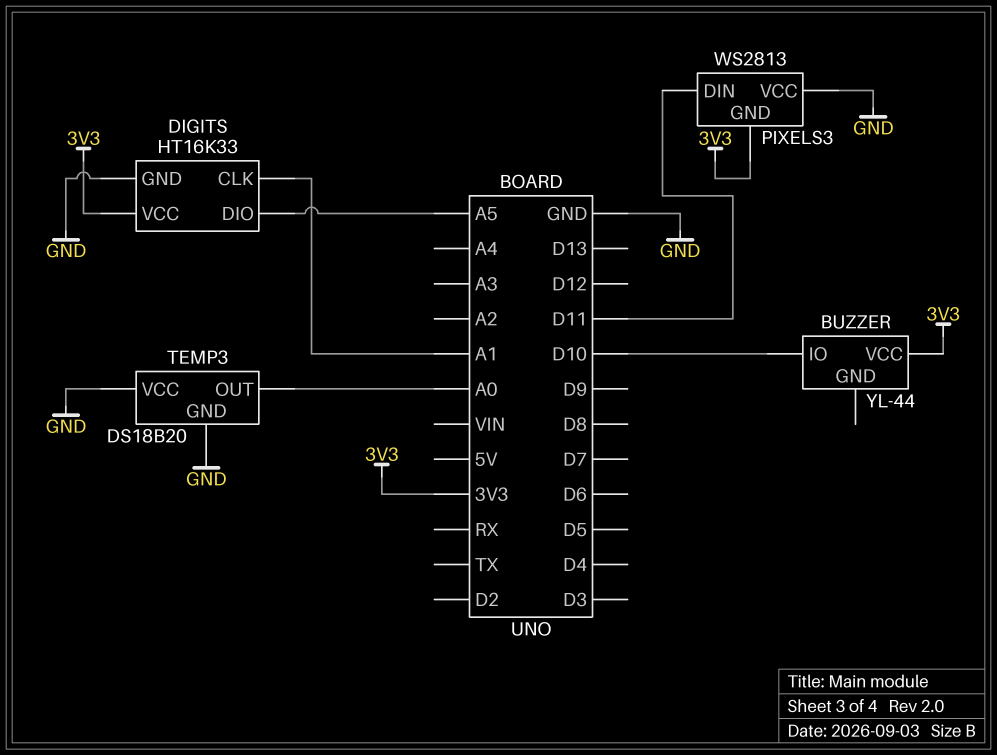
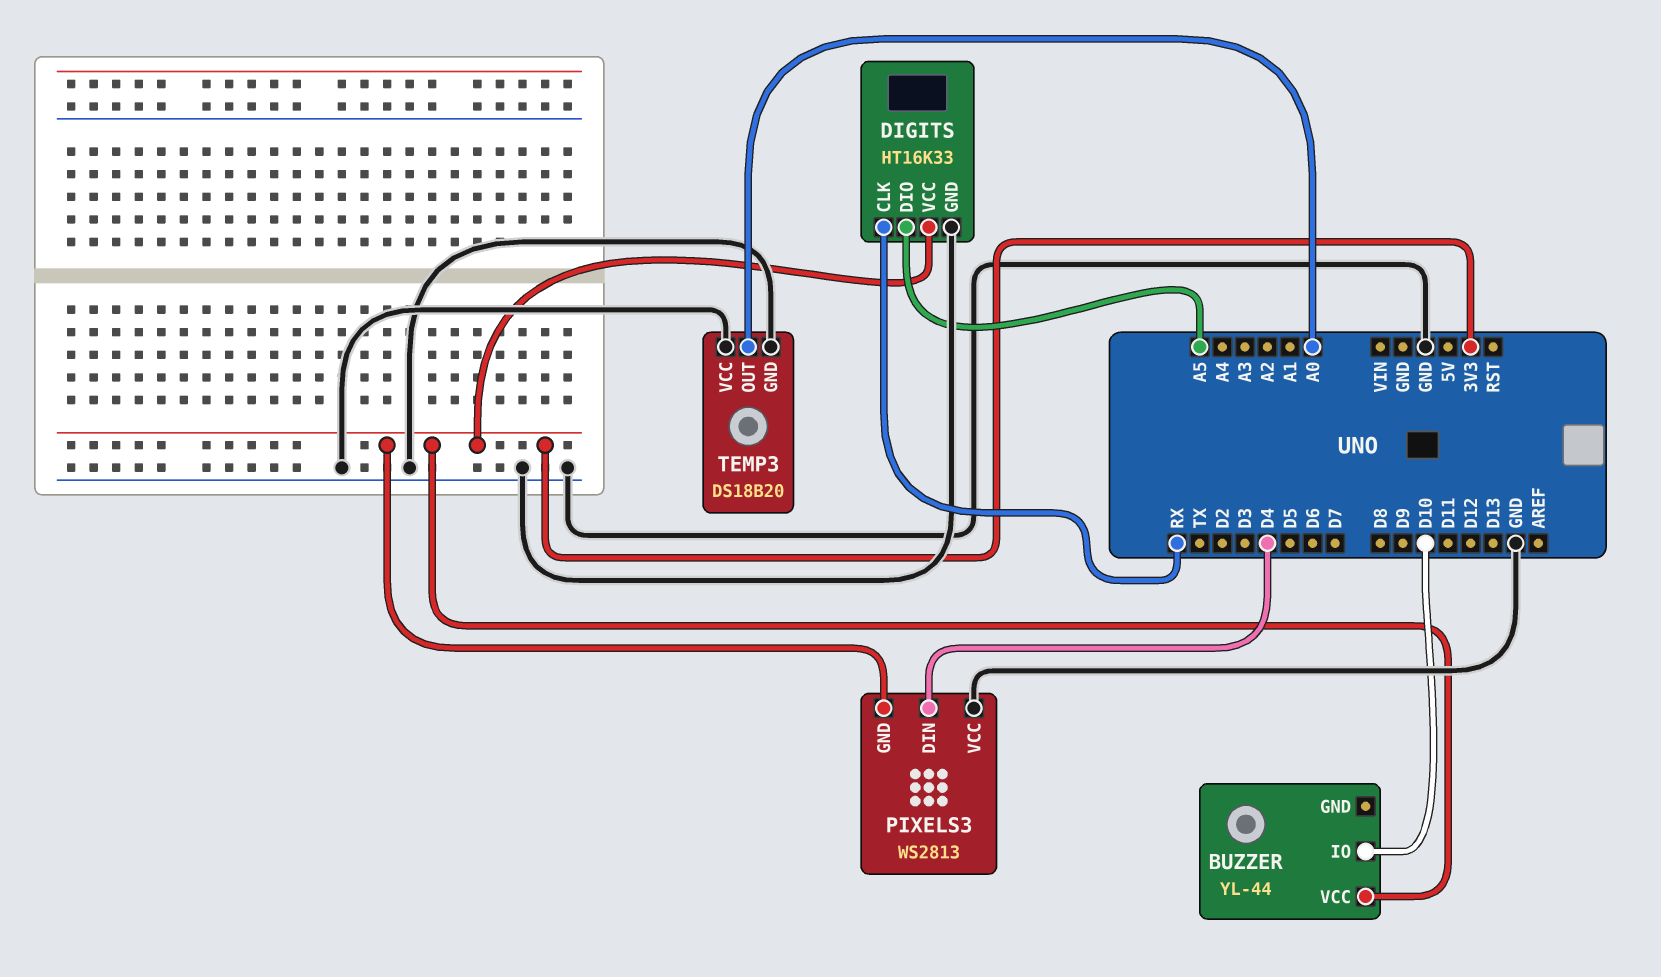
DIGITS pin CLK: A1 -> RX
PIXELS3 pin DIN: D11 -> D4

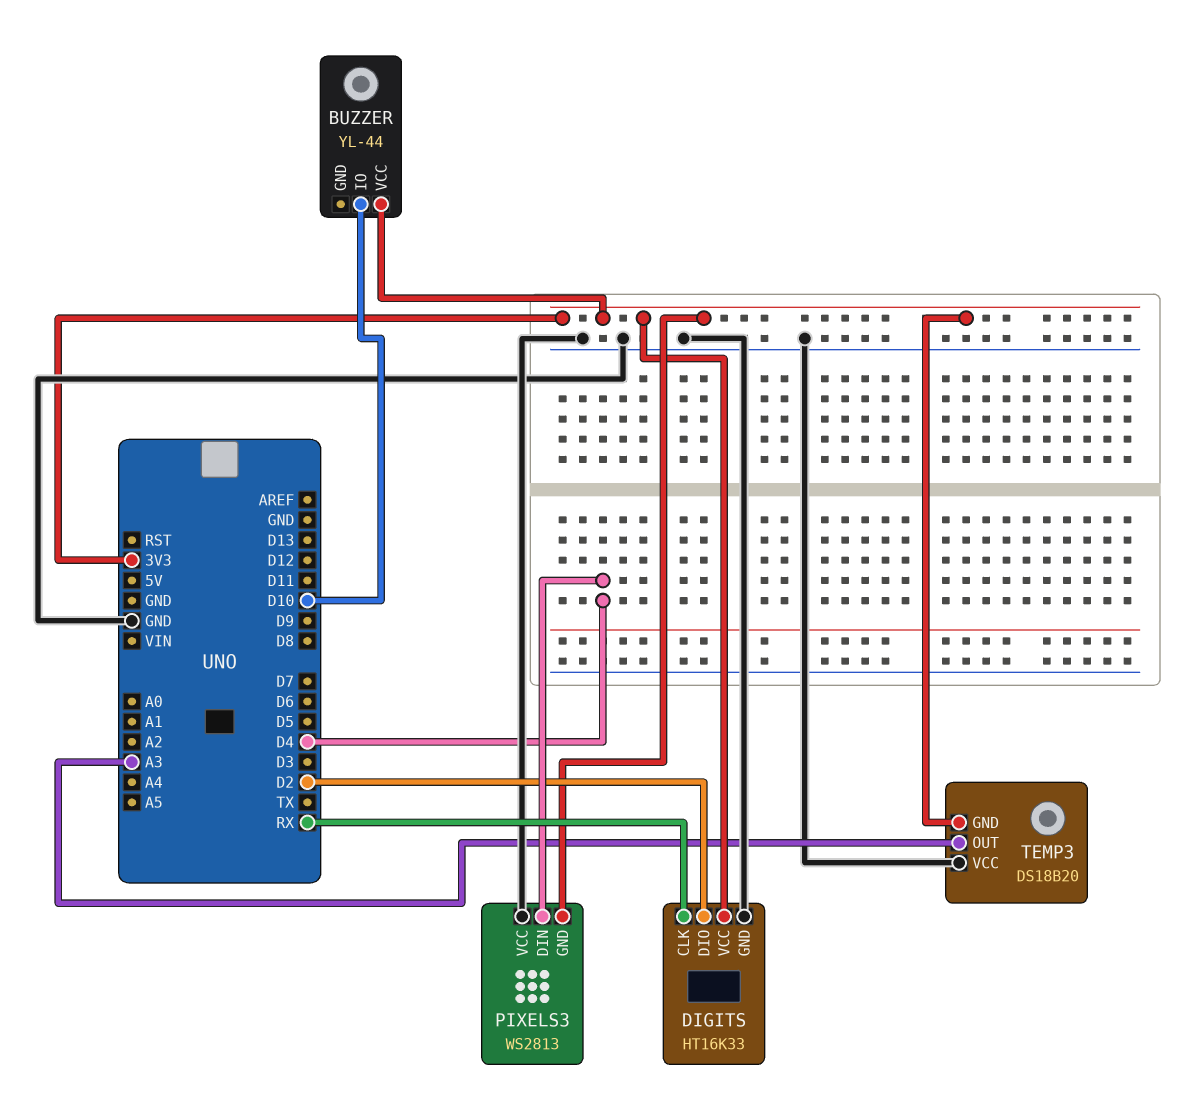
DIGITS pin DIO: A5 -> D2
TEMP3 pin GND: GND -> 3V3
TEMP3 pin OUT: A0 -> A3

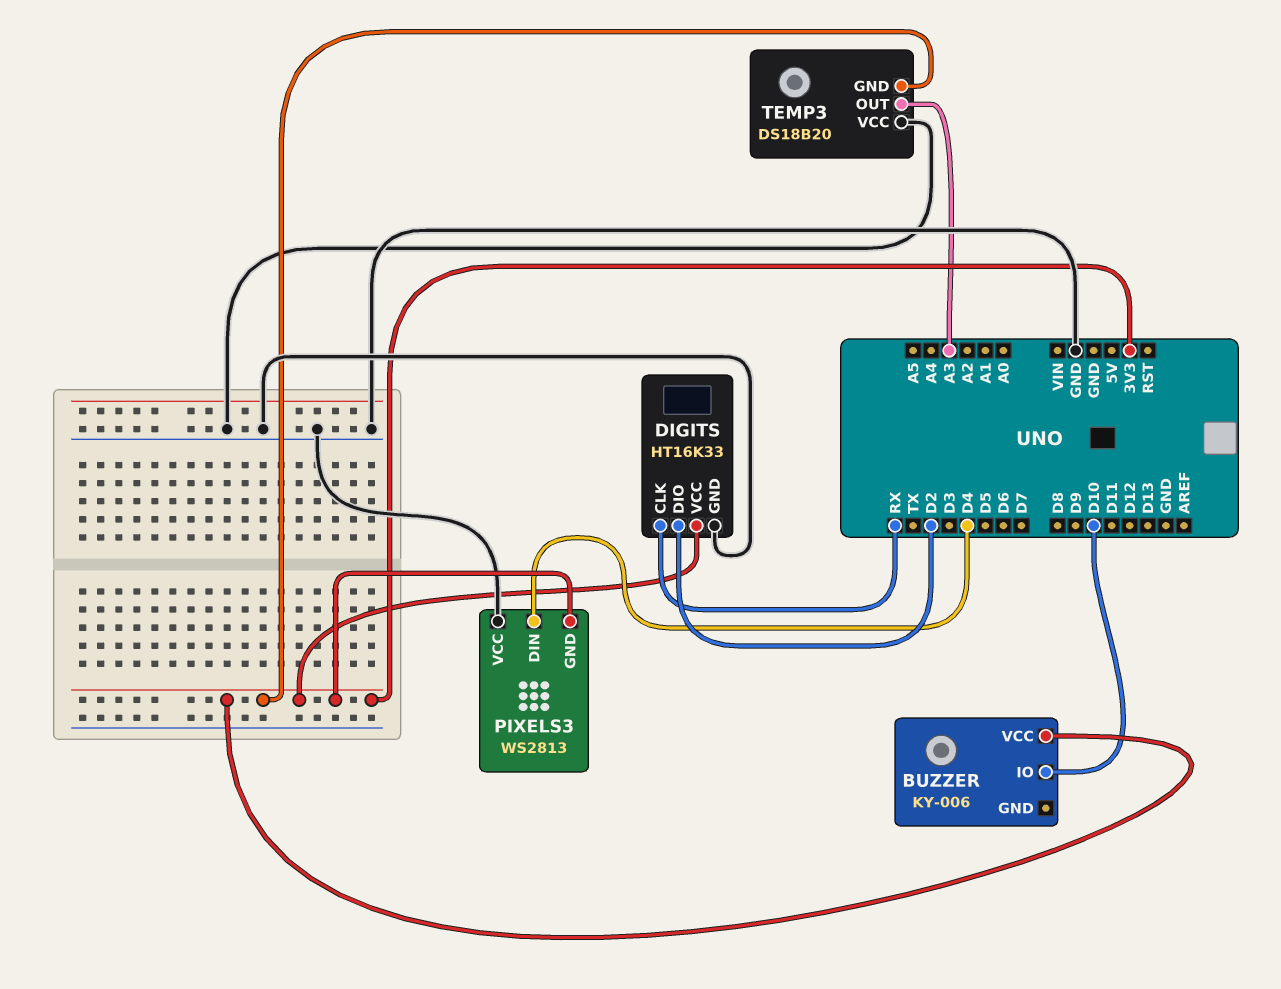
BUZZER: YL-44 -> KY-006

